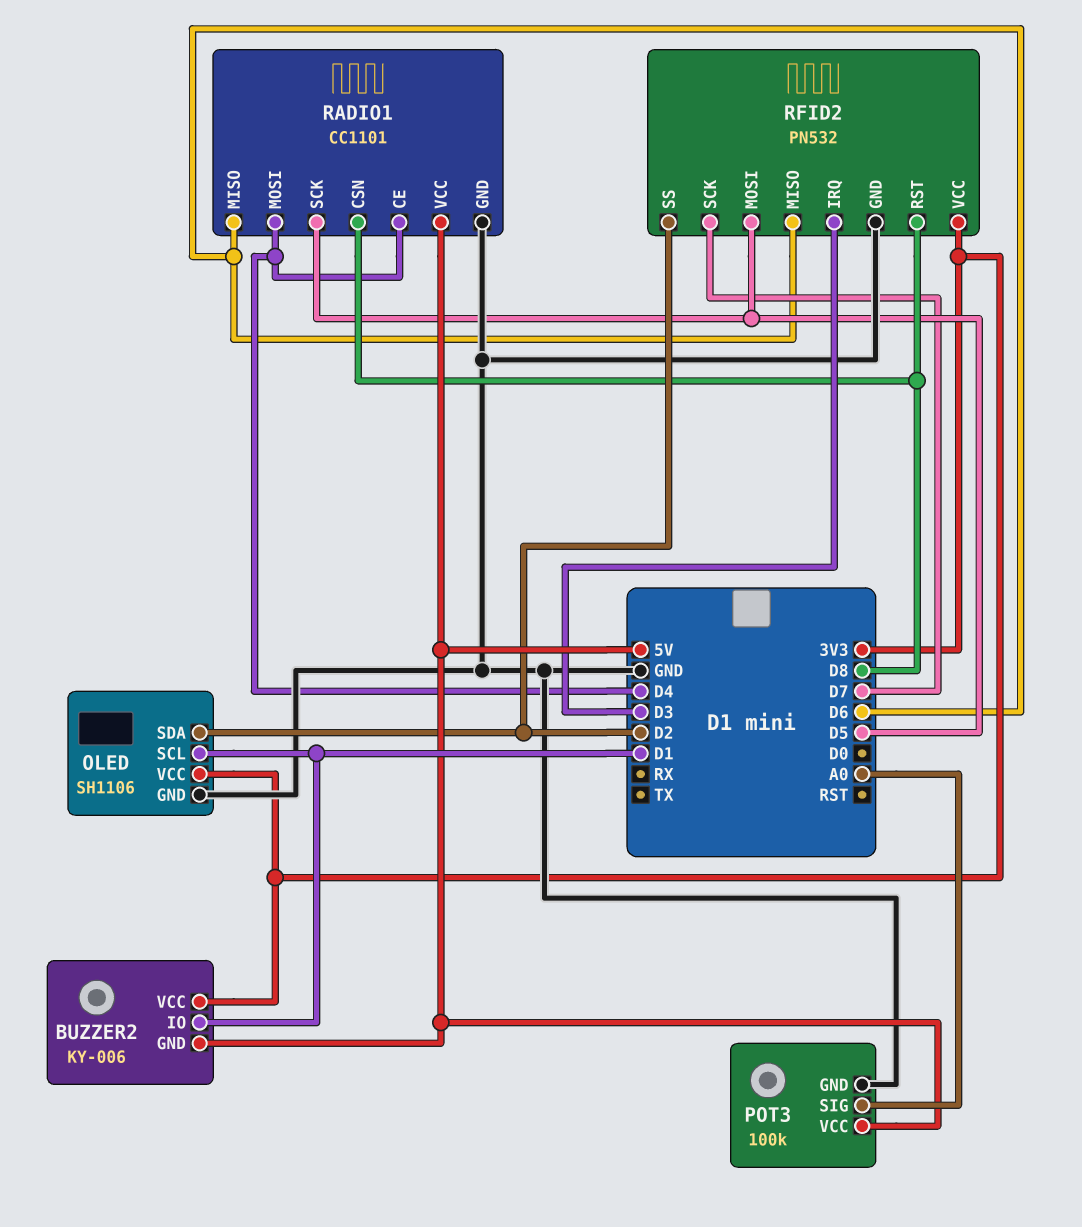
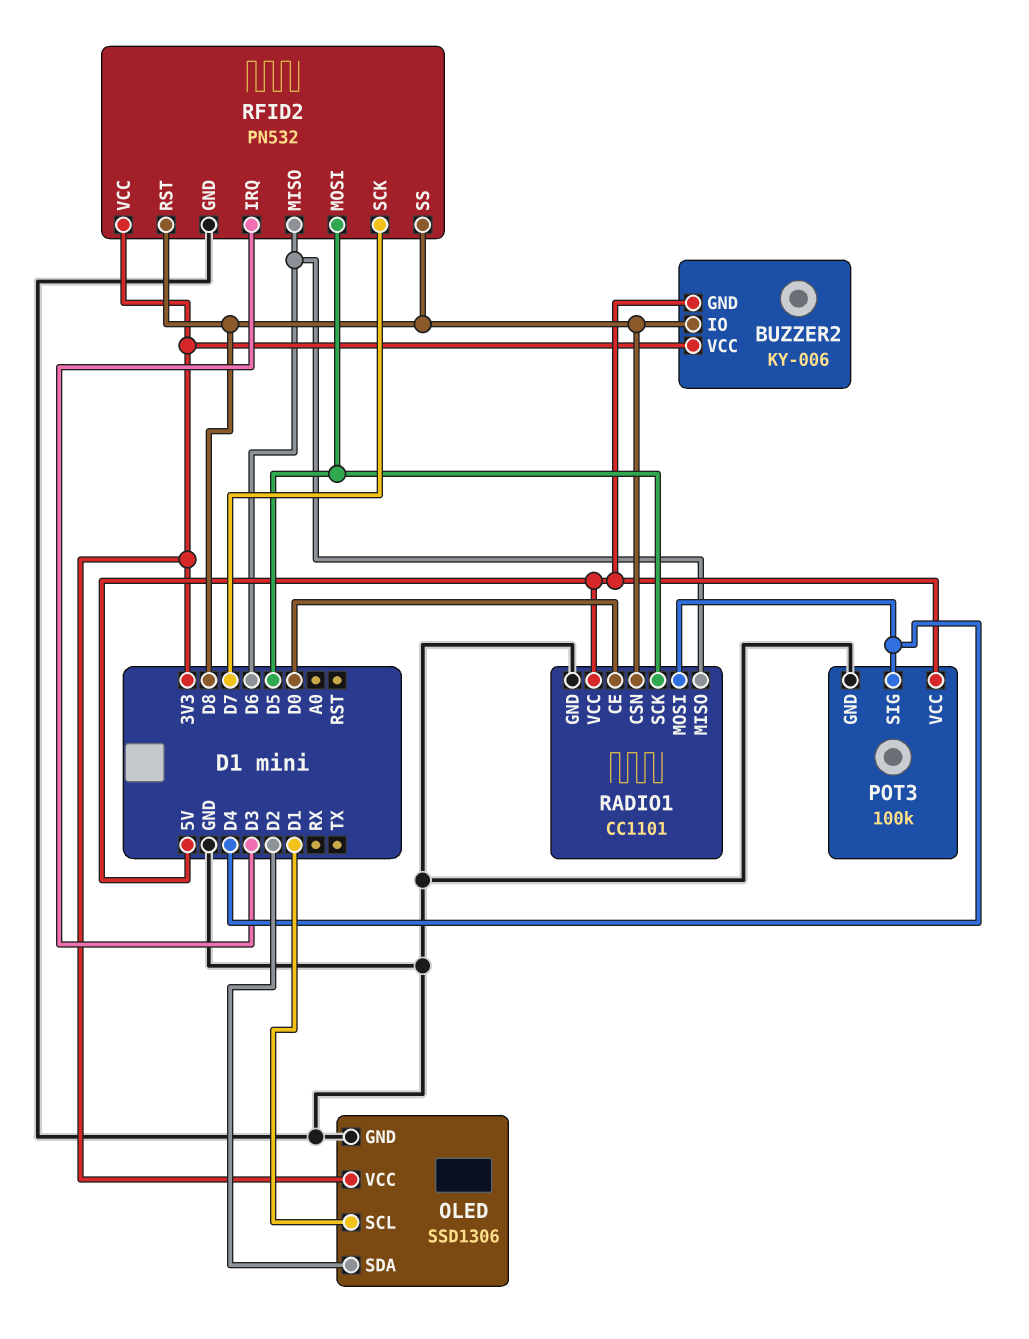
BUZZER2 pin IO: D1 -> D8
OLED: SH1106 -> SSD1306
POT3 pin SIG: A0 -> D4
RADIO1 pin CE: D4 -> D0
RFID2 pin SS: D2 -> D8

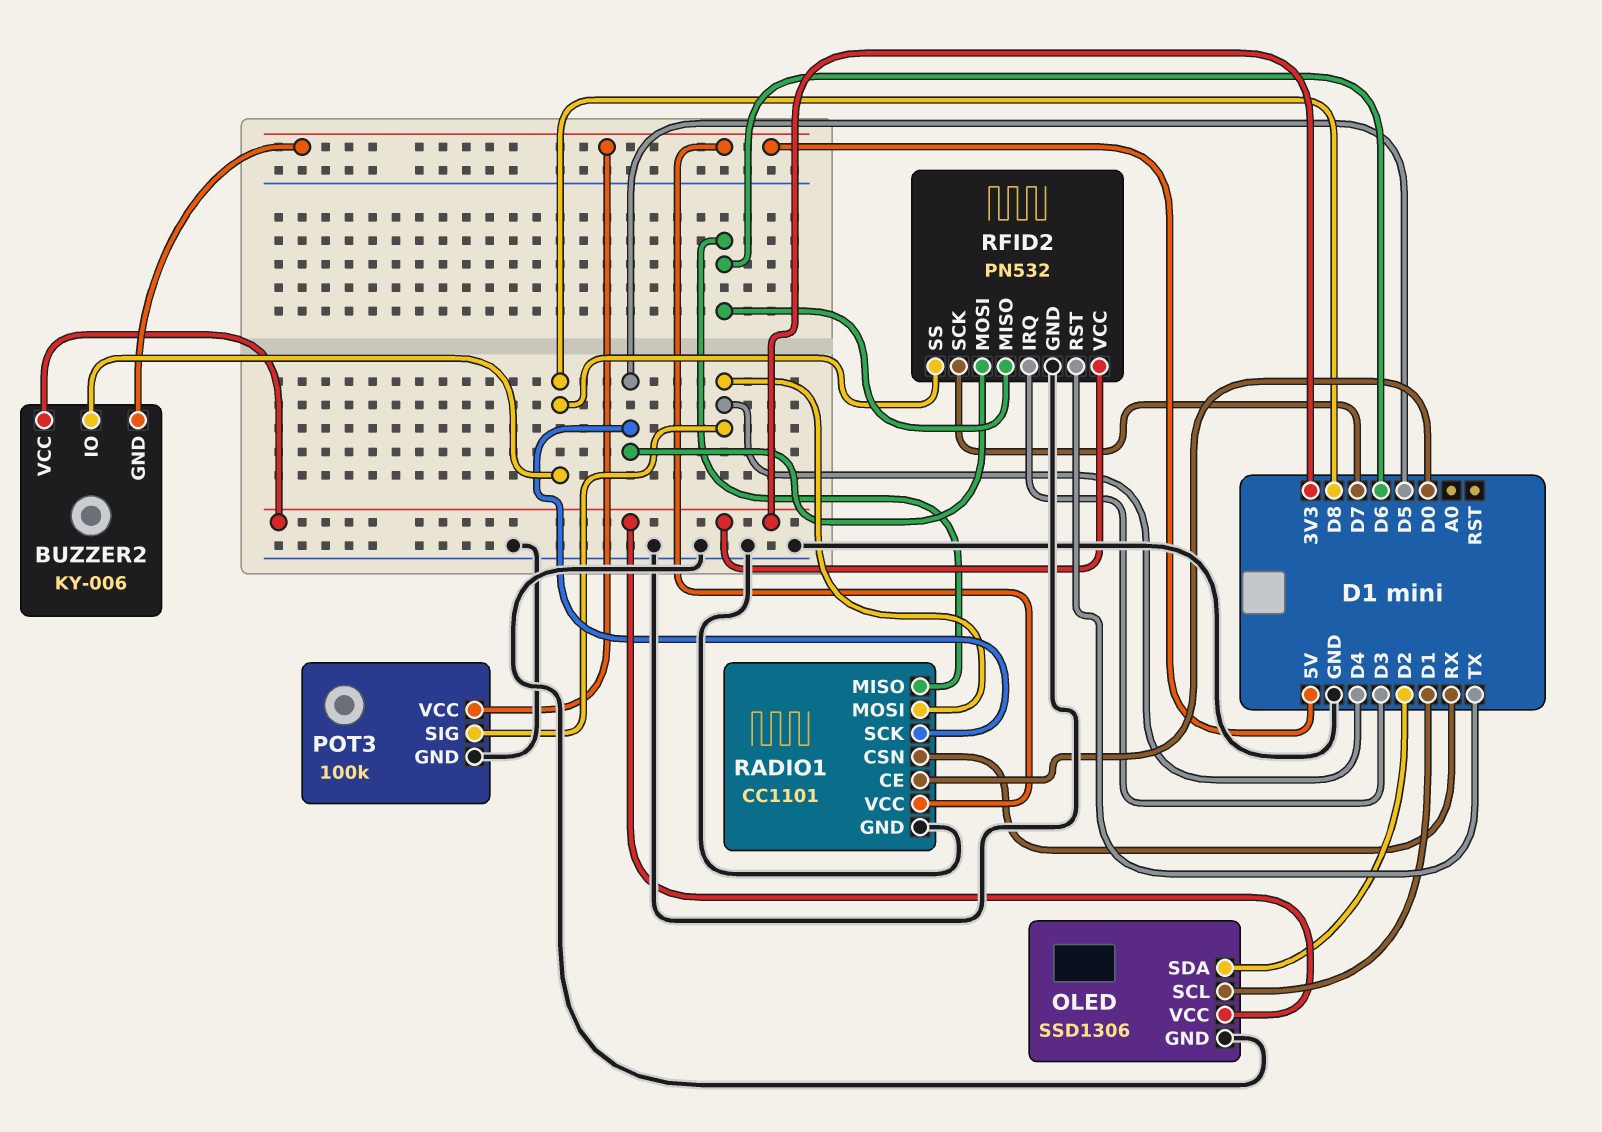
RADIO1 pin CSN: D8 -> RX
RFID2 pin RST: D8 -> TX

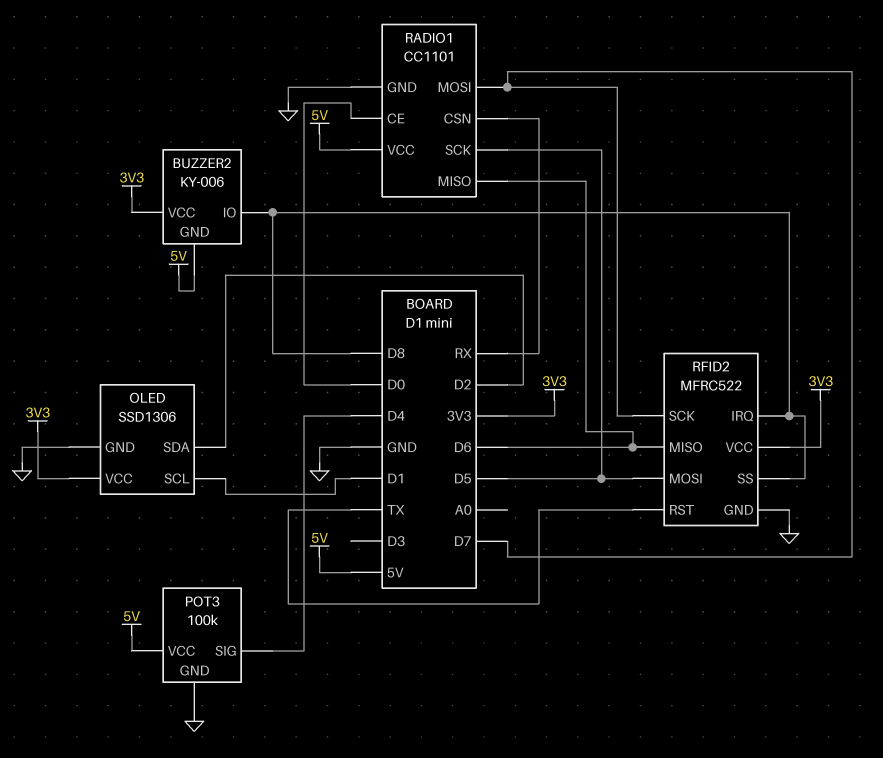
RADIO1 pin MOSI: D4 -> D7
RFID2: PN532 -> MFRC522
RFID2 pin IRQ: D3 -> D8

